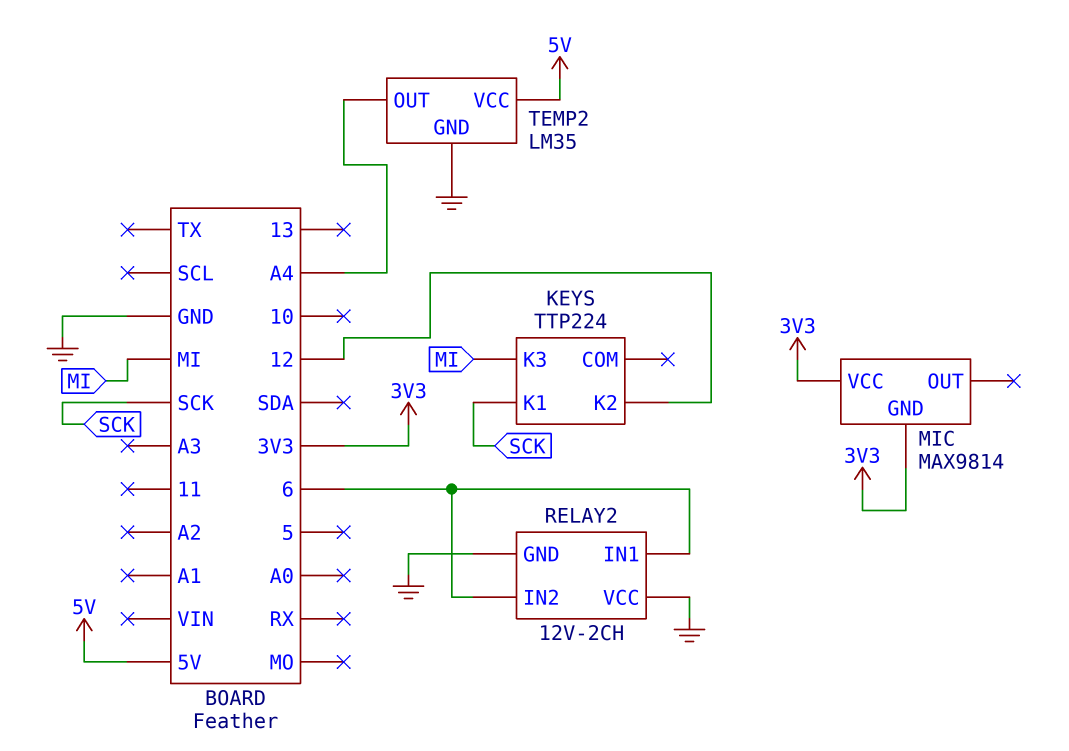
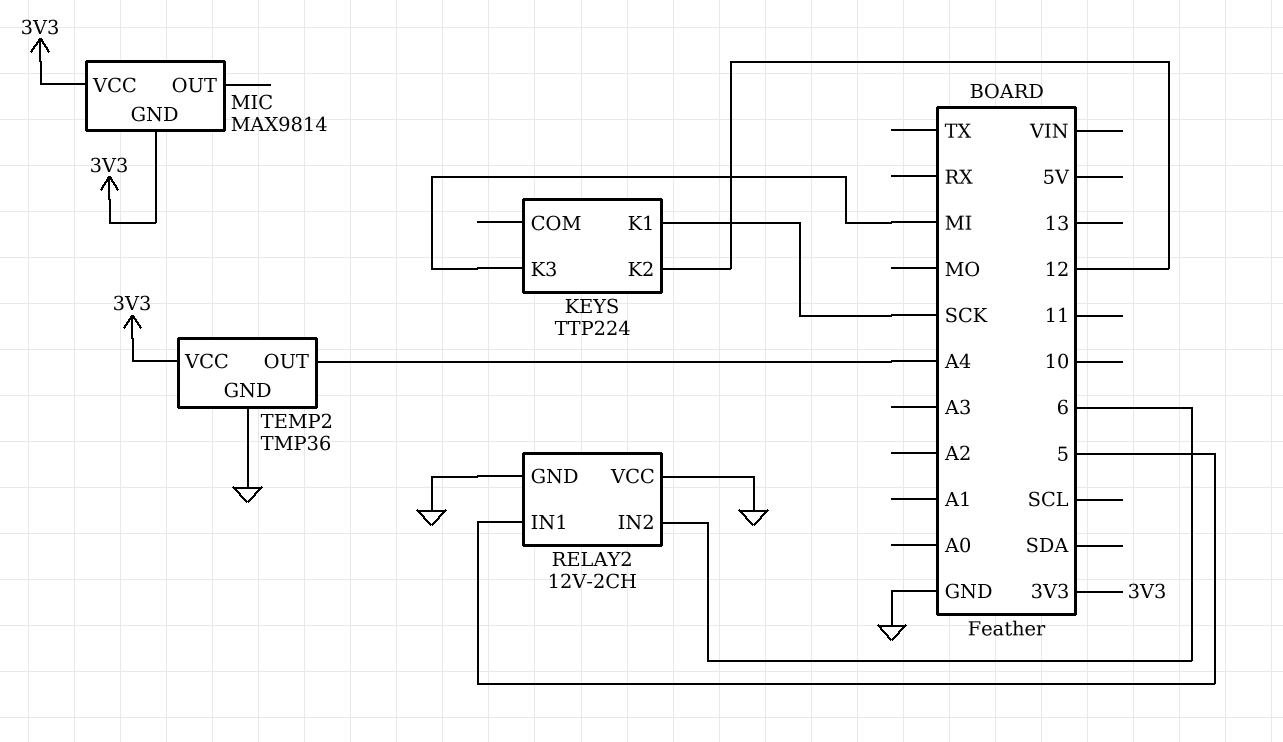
RELAY2 pin IN1: 6 -> 5
TEMP2: LM35 -> TMP36
TEMP2 pin VCC: 5V -> 3V3

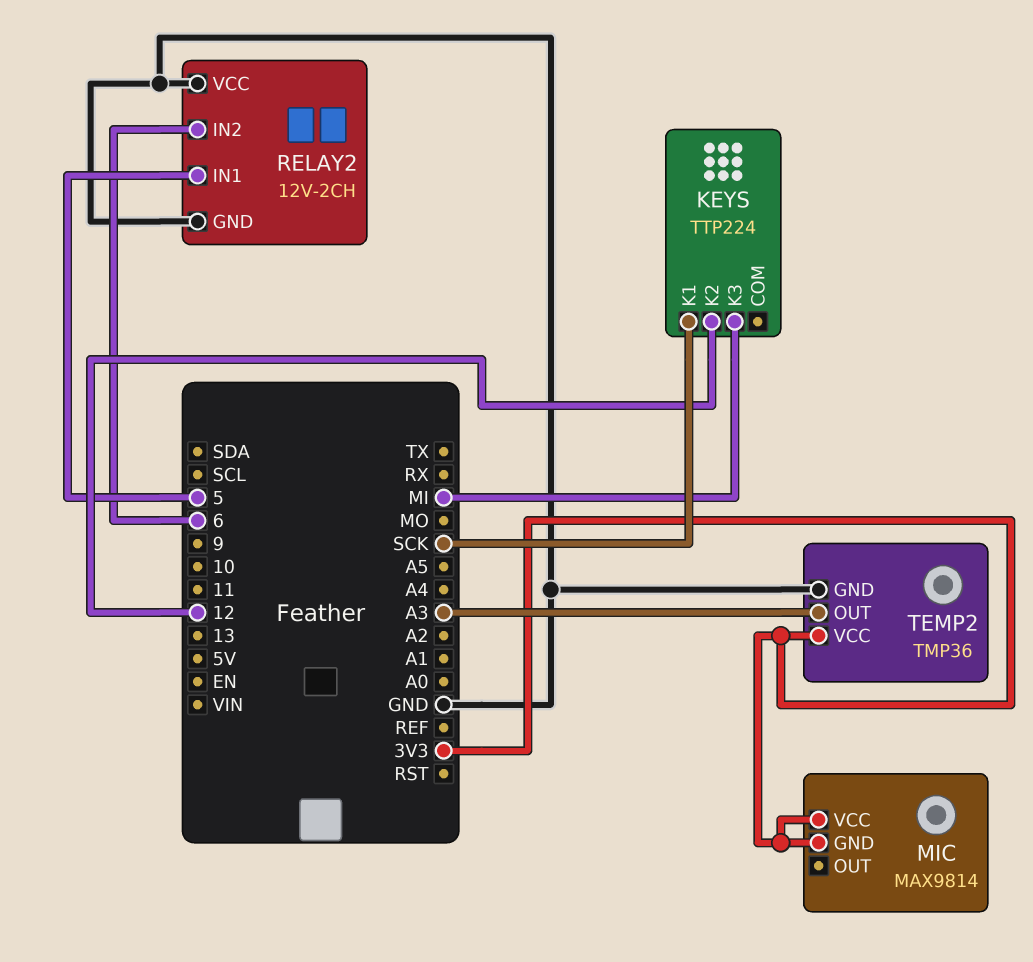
TEMP2 pin OUT: A4 -> A3

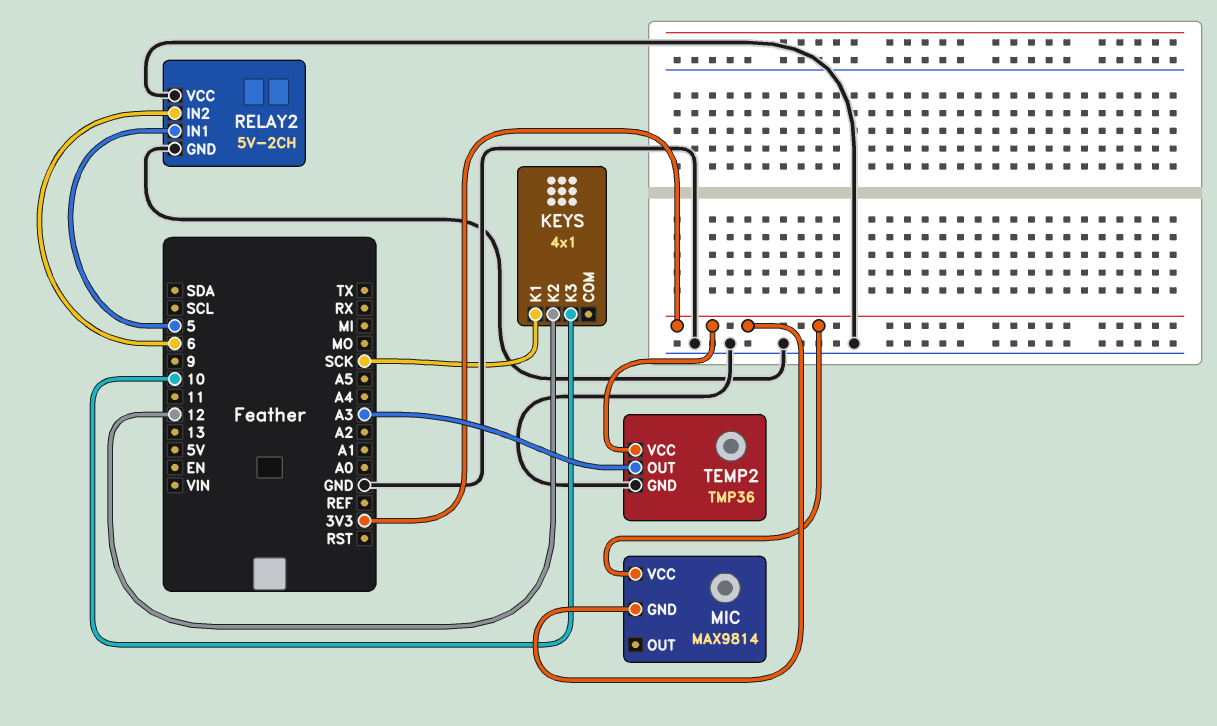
KEYS: TTP224 -> 4x1
KEYS pin K3: MI -> 10
RELAY2: 12V-2CH -> 5V-2CH

